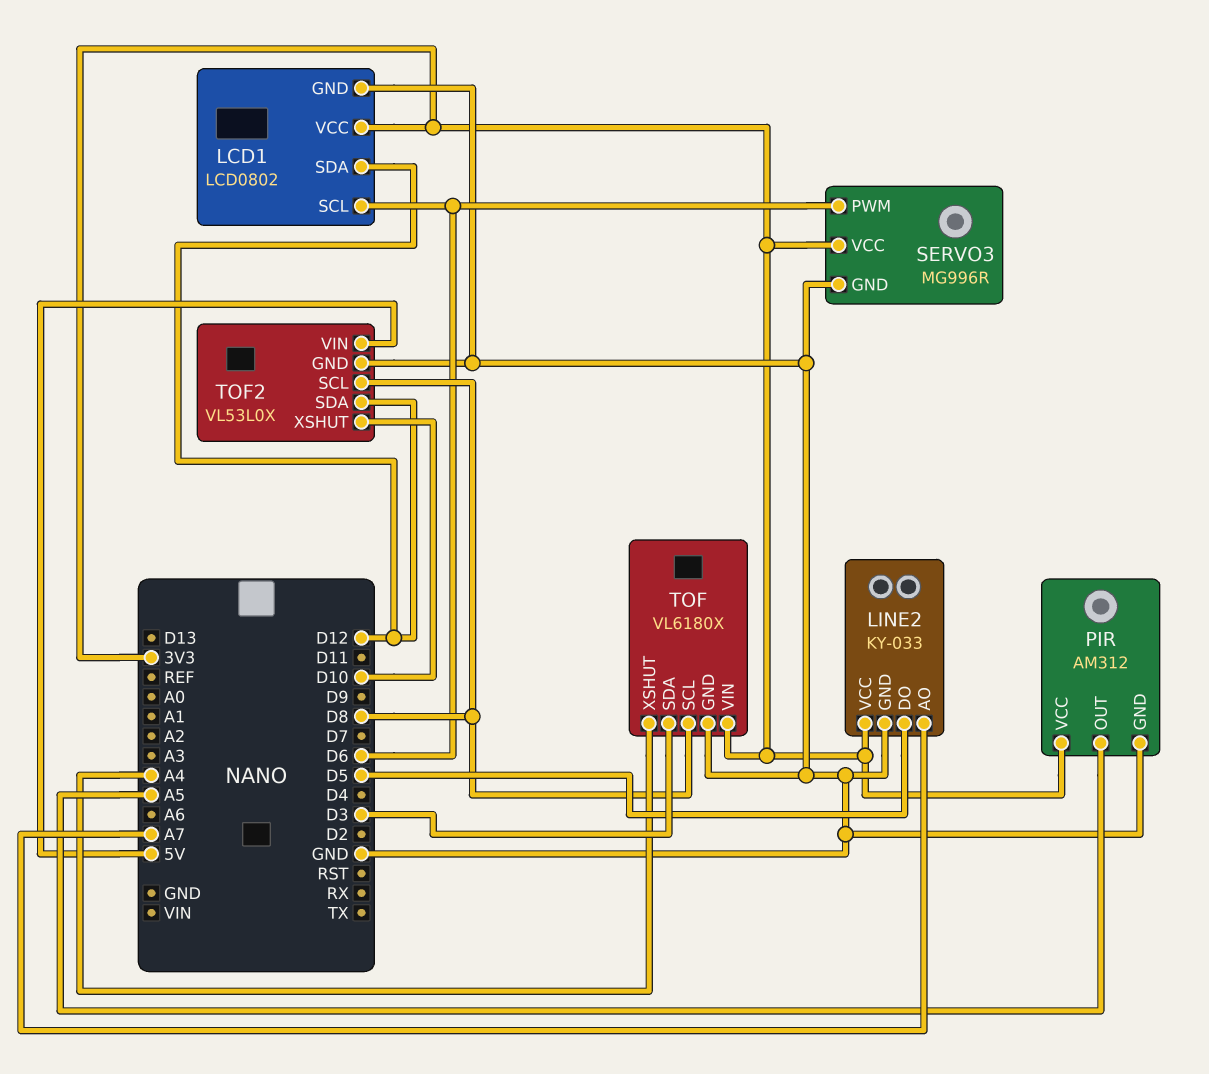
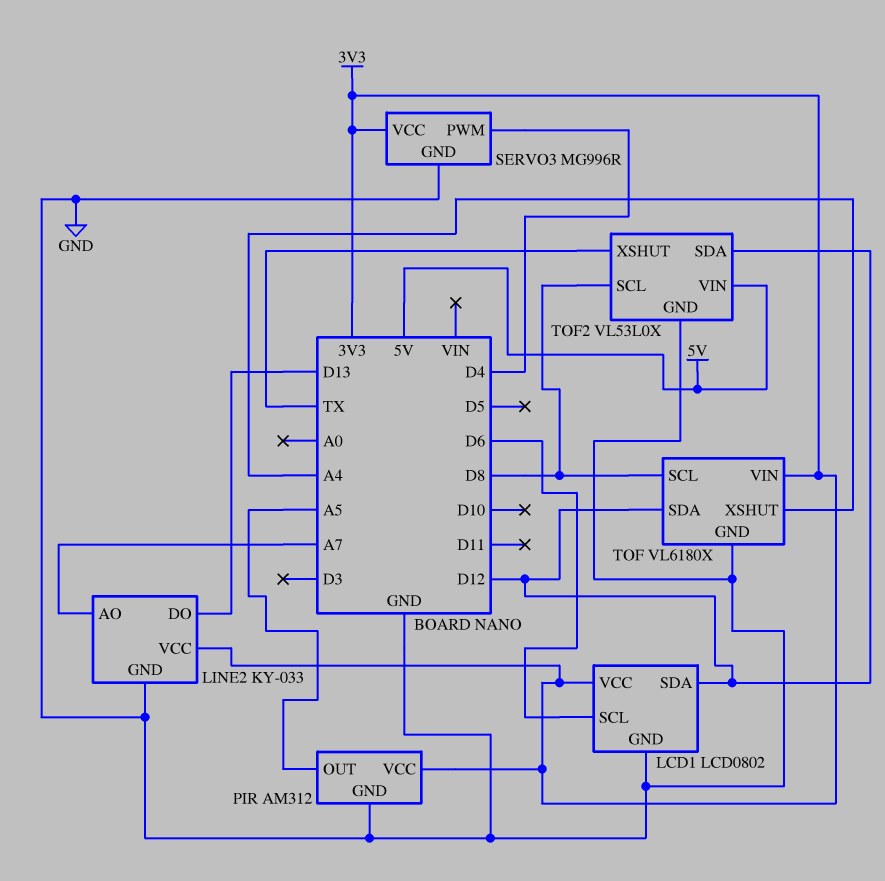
LINE2 pin DO: D5 -> D13
SERVO3 pin PWM: D6 -> D4
TOF pin SDA: D3 -> D12
TOF2 pin XSHUT: D10 -> TX

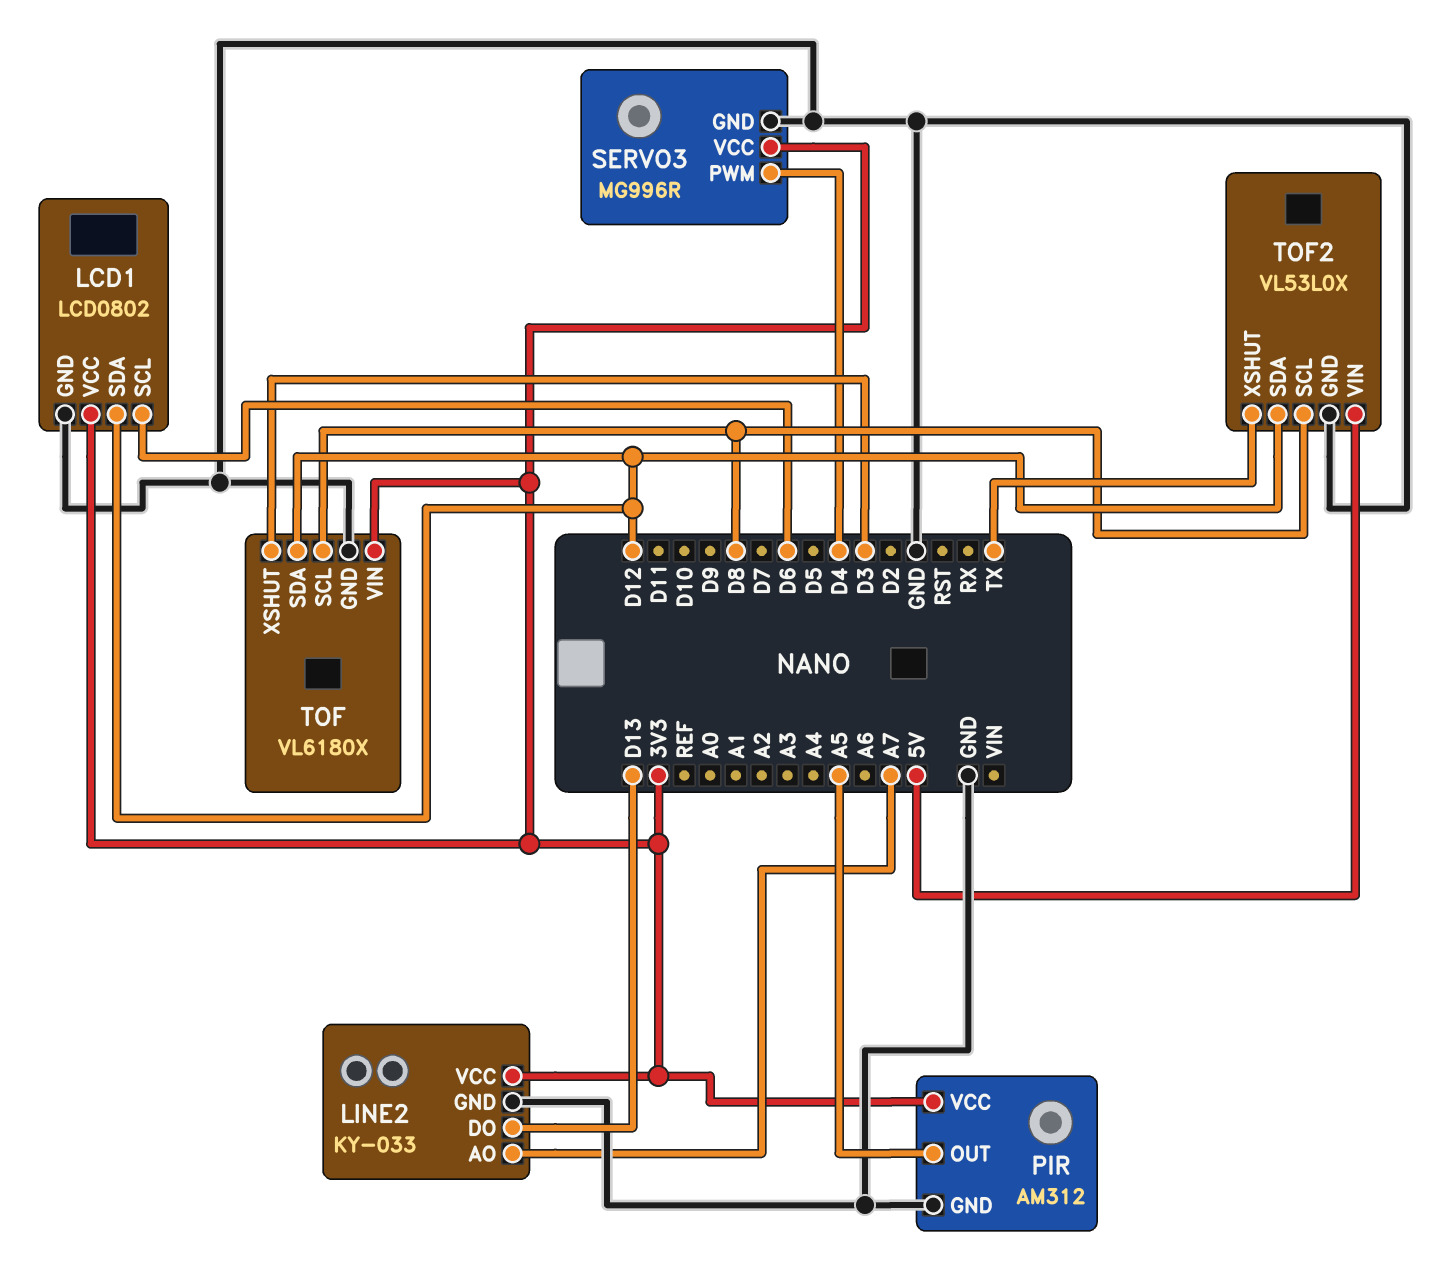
TOF pin XSHUT: A4 -> D3

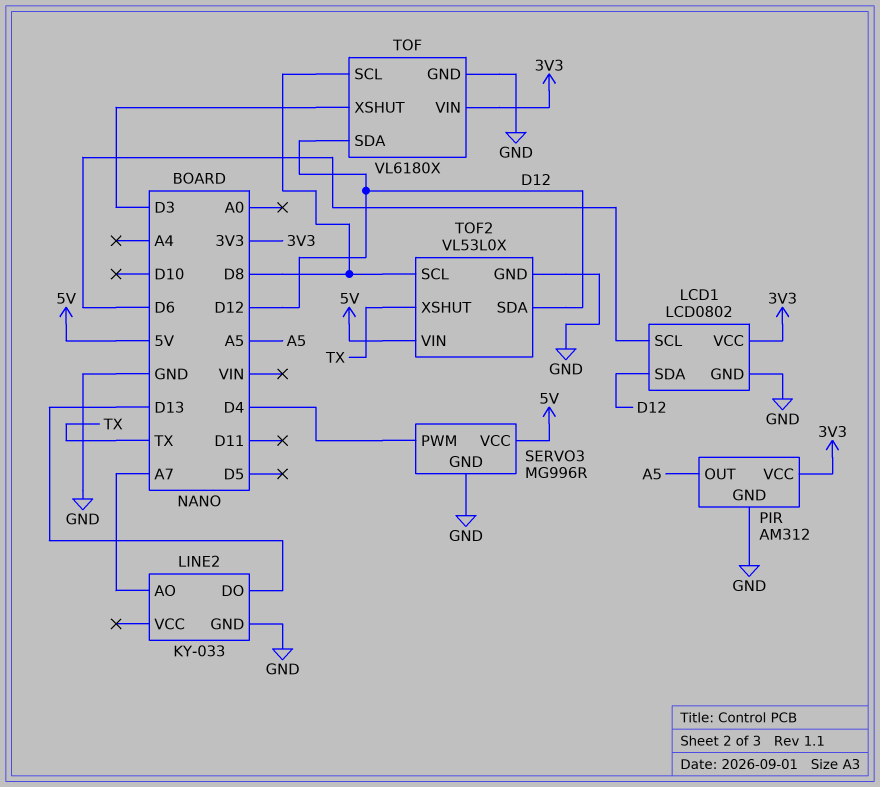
LINE2 pin VCC: 3V3 -> none
SERVO3 pin VCC: 3V3 -> 5V

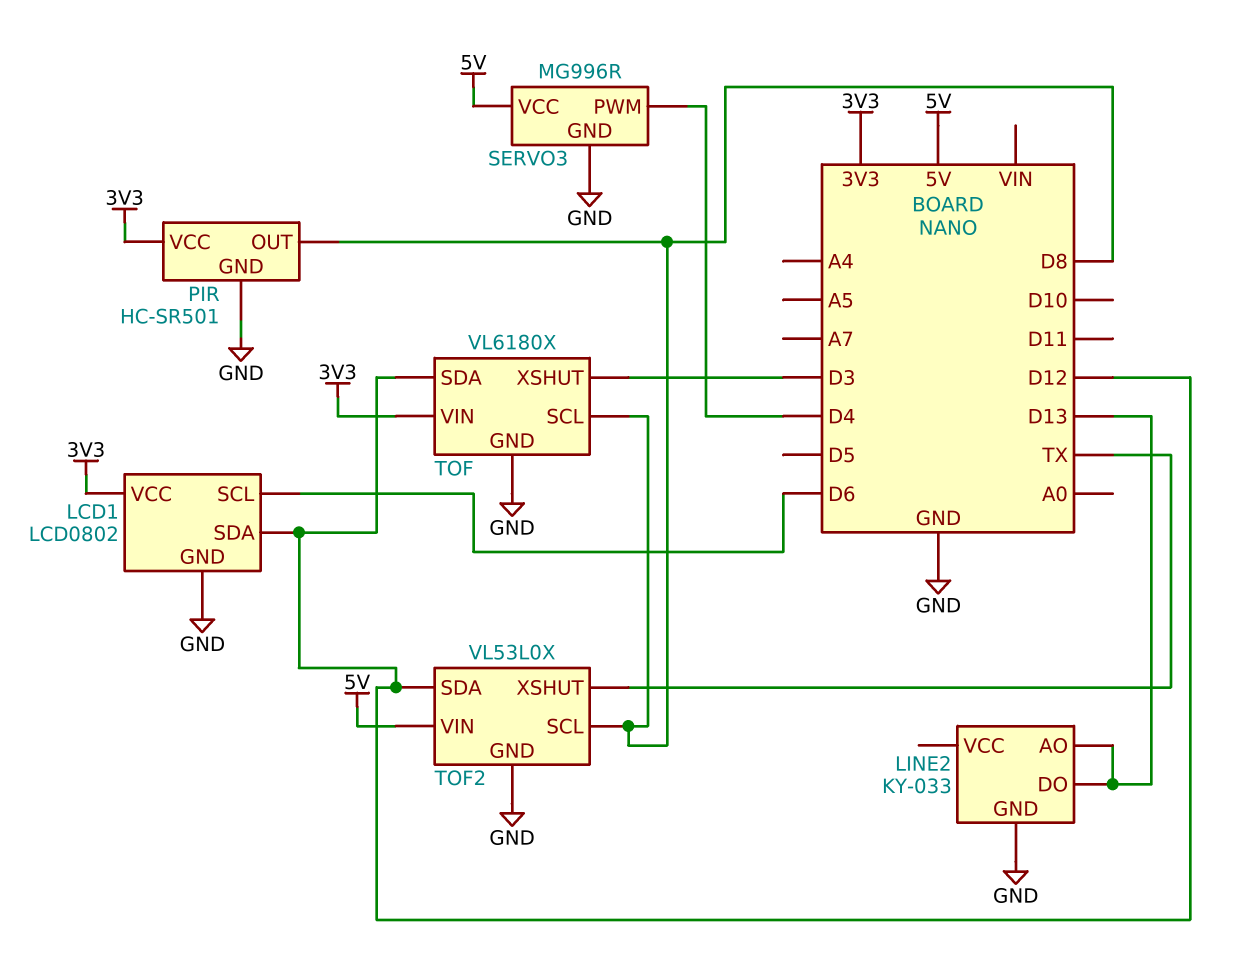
LINE2 pin AO: A7 -> D13
PIR: AM312 -> HC-SR501
PIR pin OUT: A5 -> D8

